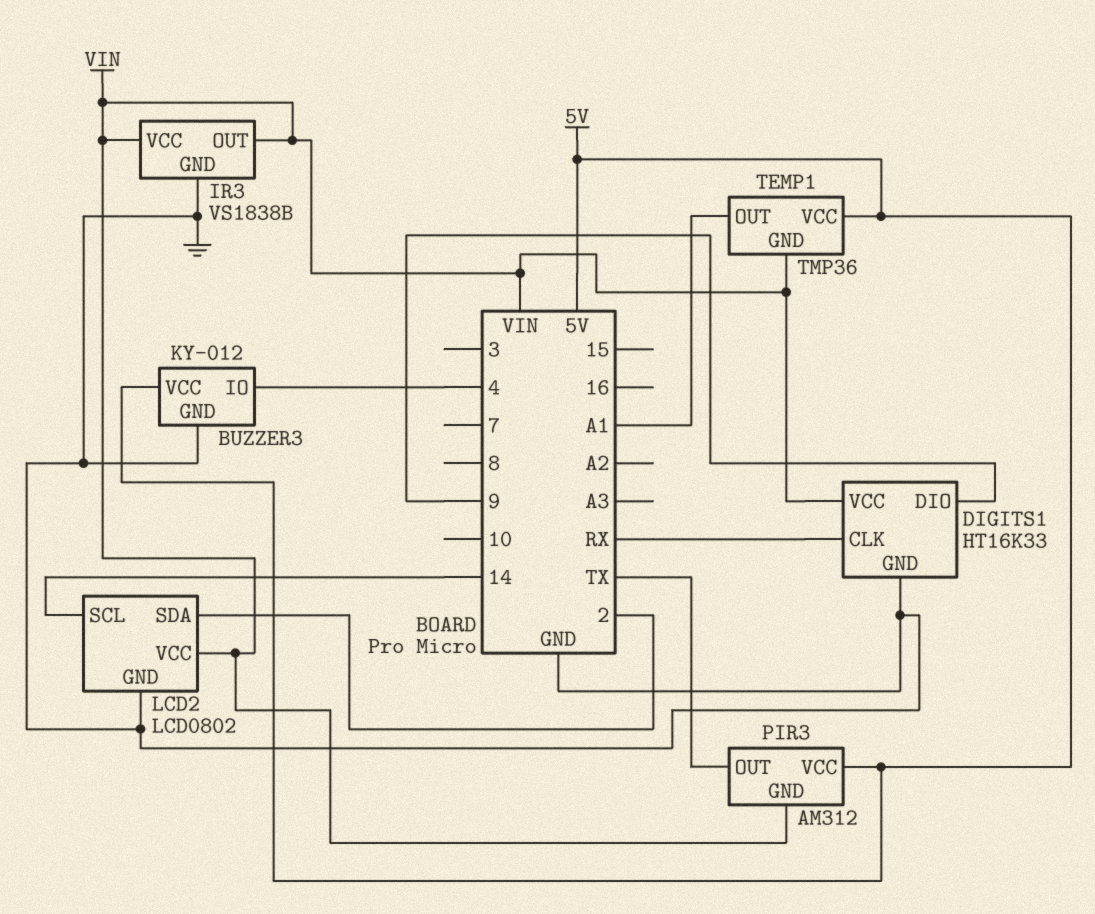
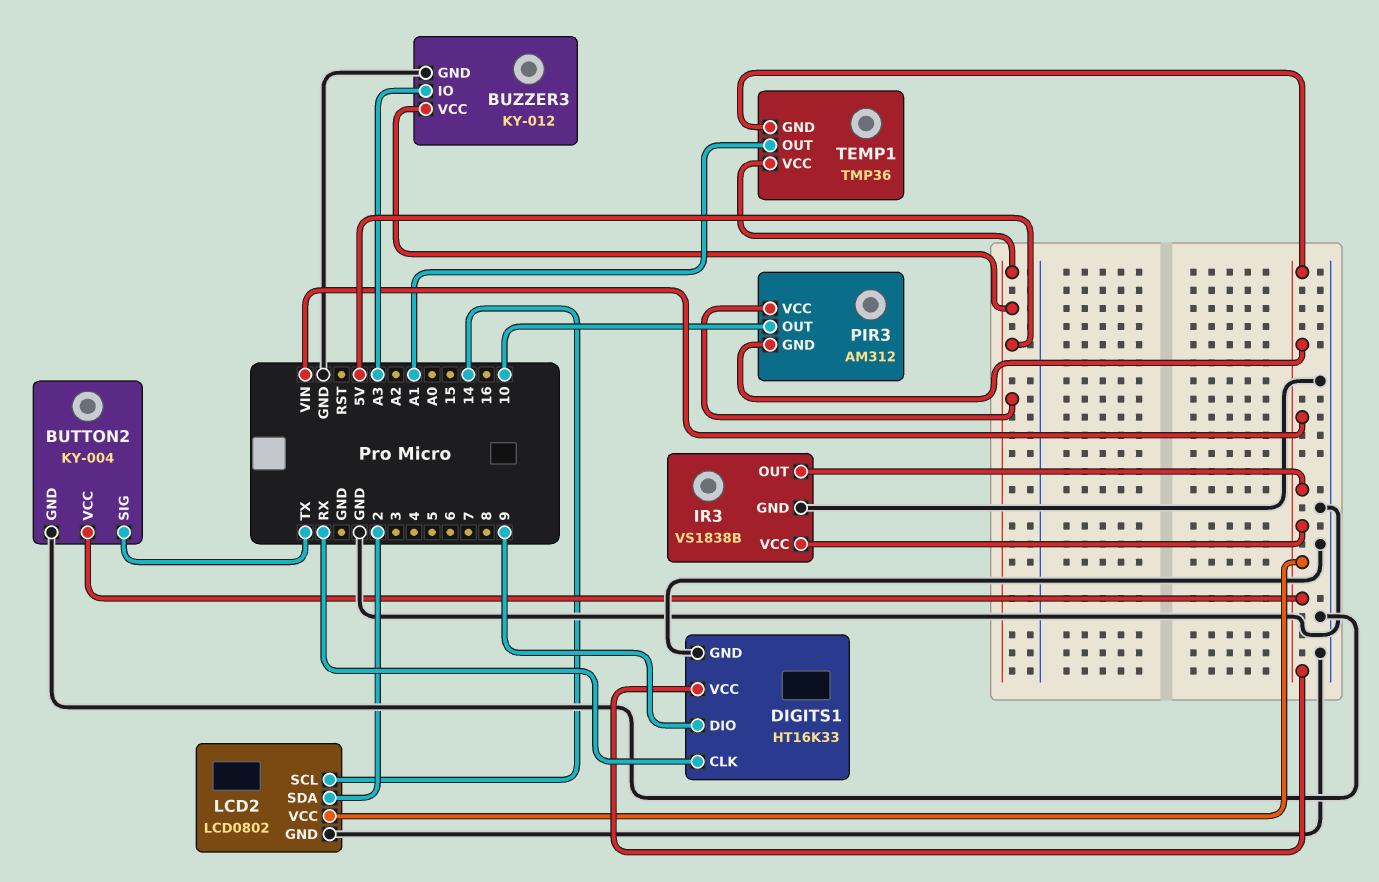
BUTTON2: none -> KY-004
BUTTON2 pin GND: none -> GND
BUTTON2 pin SIG: none -> TX
BUTTON2 pin VCC: none -> VIN
BUZZER3 pin IO: 4 -> A3
PIR3 pin OUT: TX -> 10

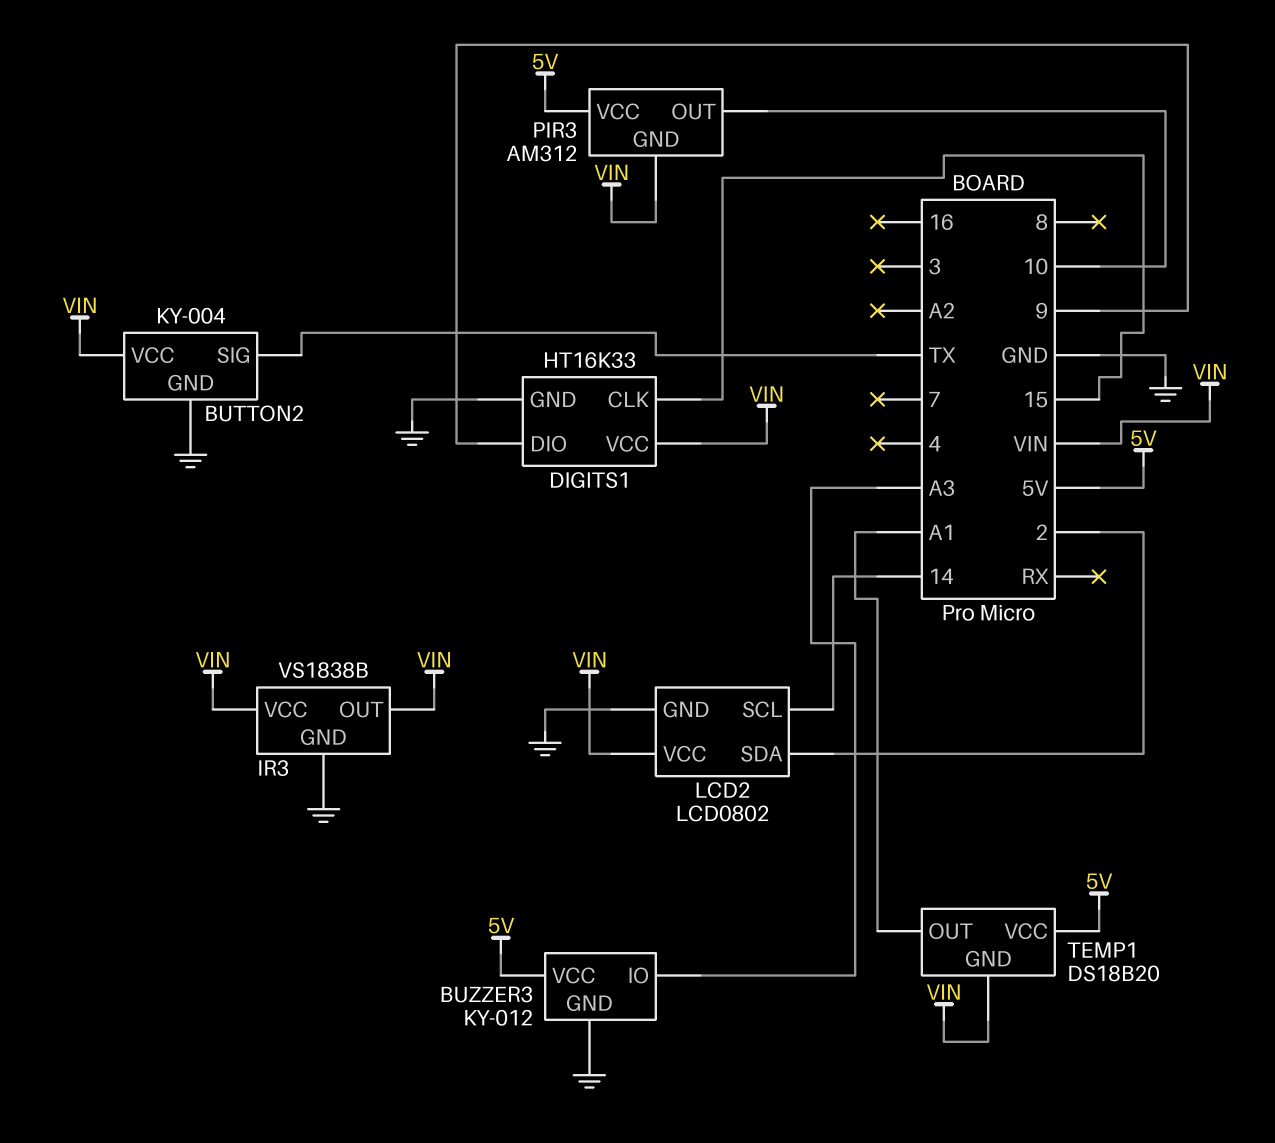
DIGITS1 pin CLK: RX -> 15
TEMP1: TMP36 -> DS18B20

